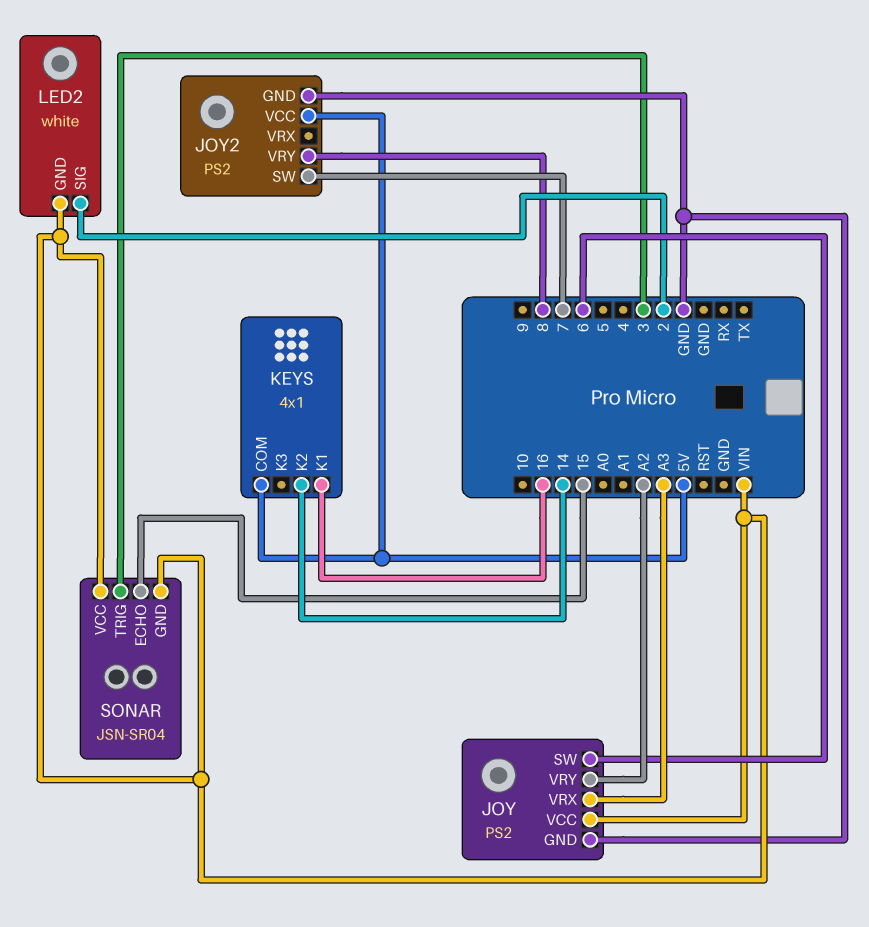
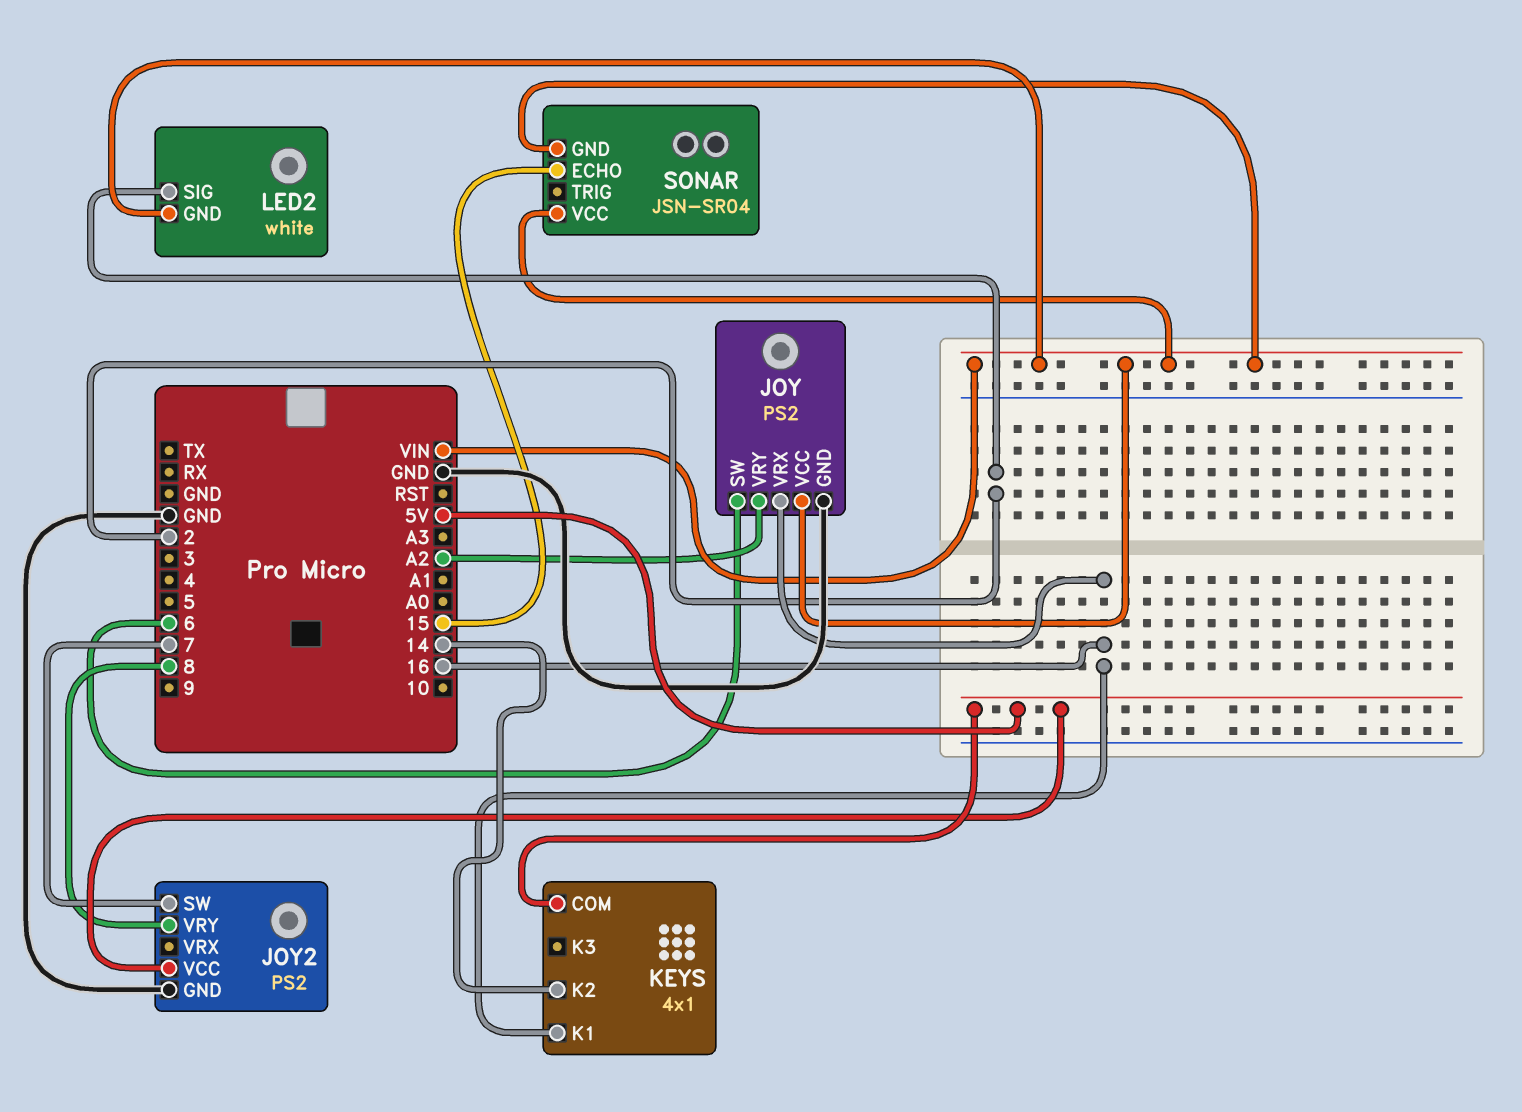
JOY pin VRX: A3 -> 16
SONAR pin TRIG: 3 -> none

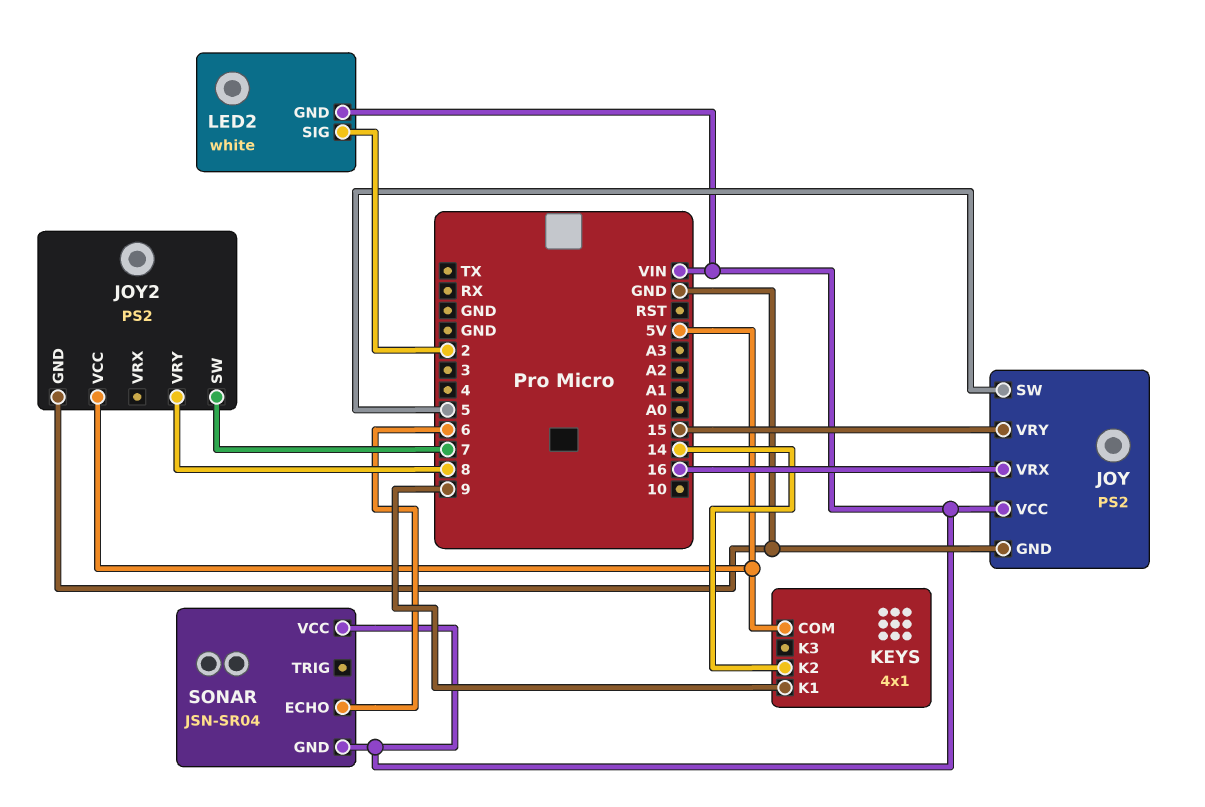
JOY pin SW: 6 -> 5
JOY pin VRY: A2 -> 15
KEYS pin K1: 16 -> 9
SONAR pin ECHO: 15 -> 6

